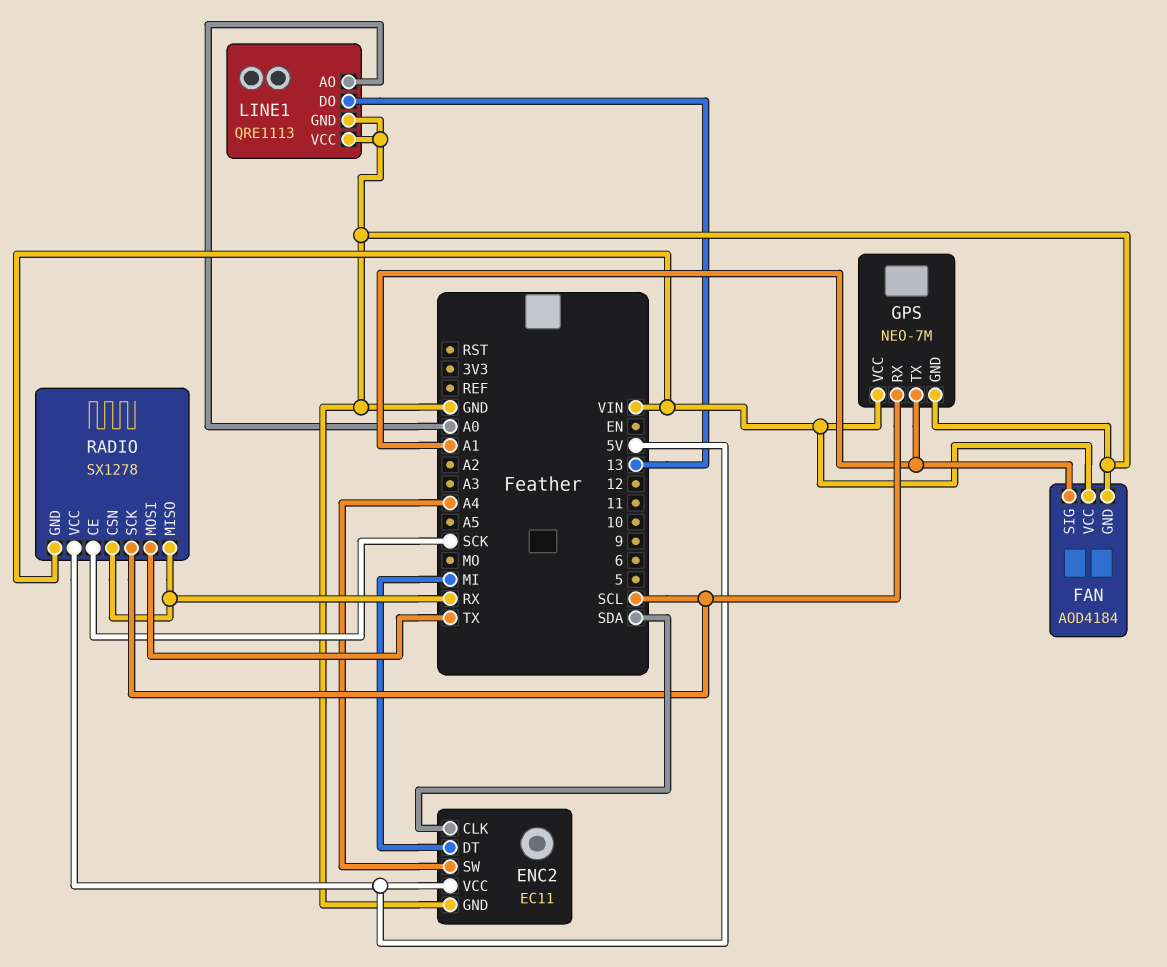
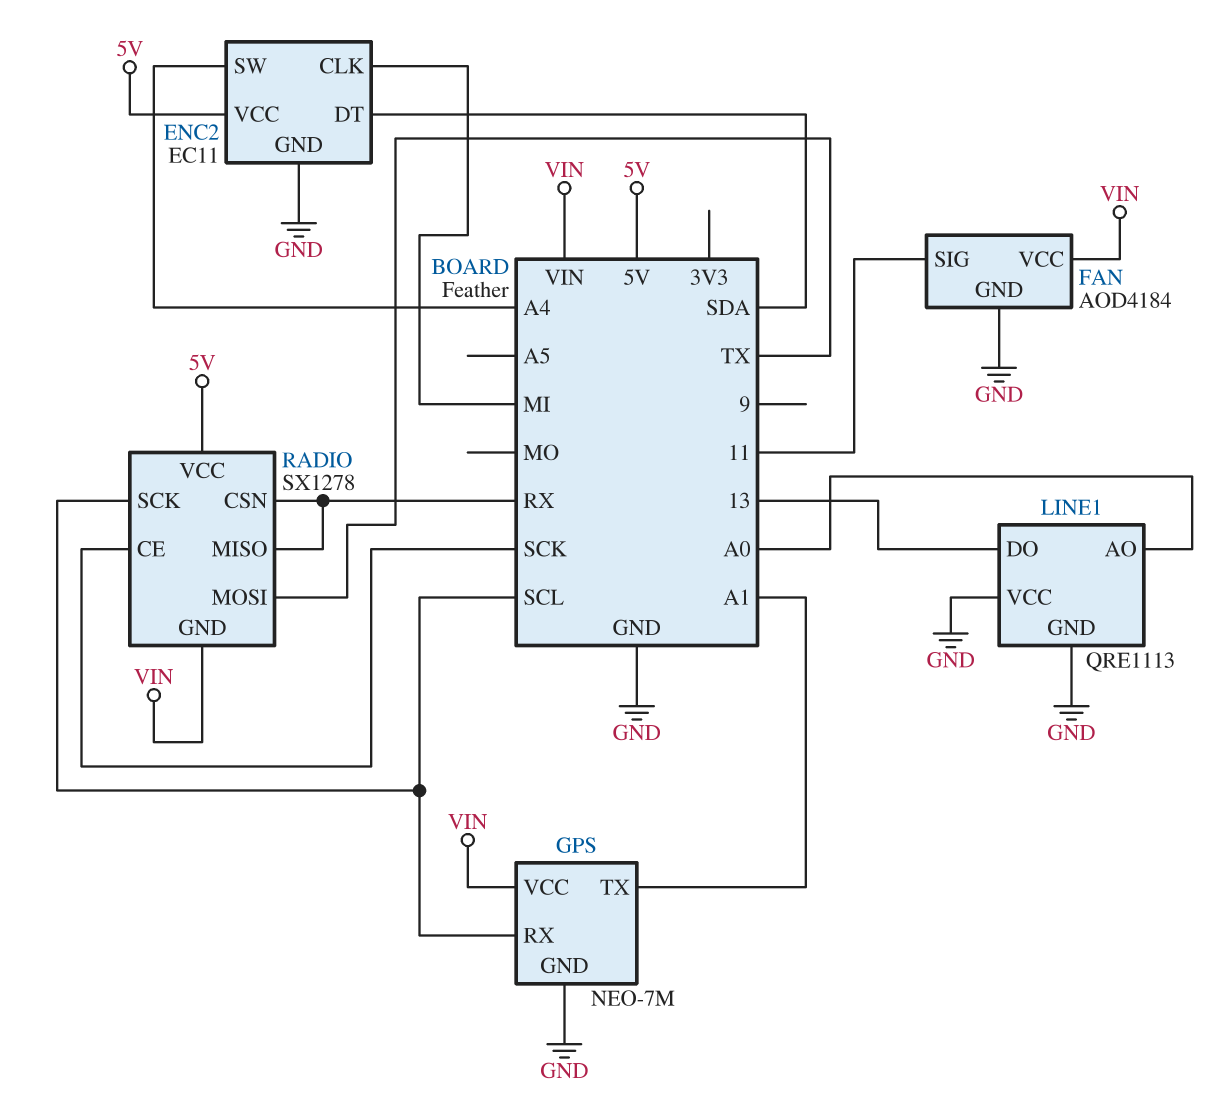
ENC2 pin CLK: SDA -> MI
ENC2 pin DT: MI -> SDA
FAN pin SIG: A1 -> 11

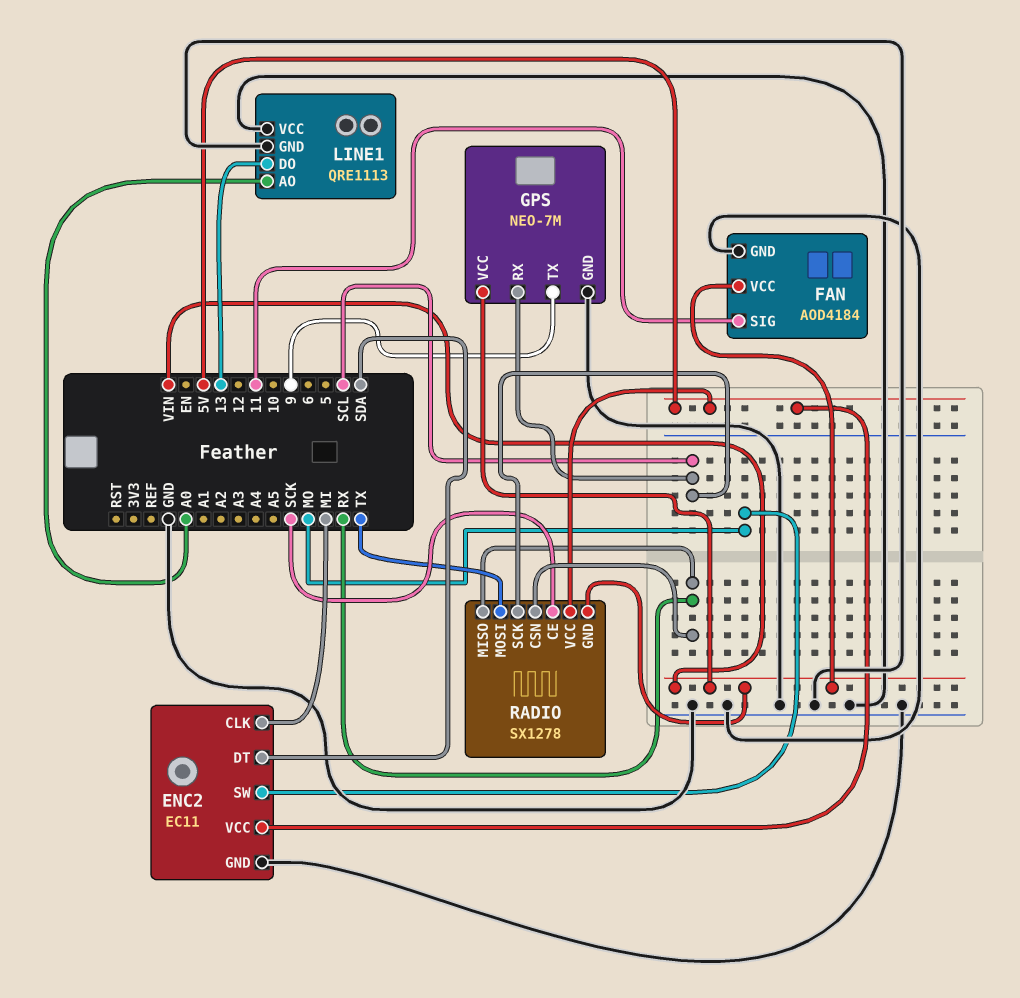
ENC2 pin SW: A4 -> MO
GPS pin TX: A1 -> 9

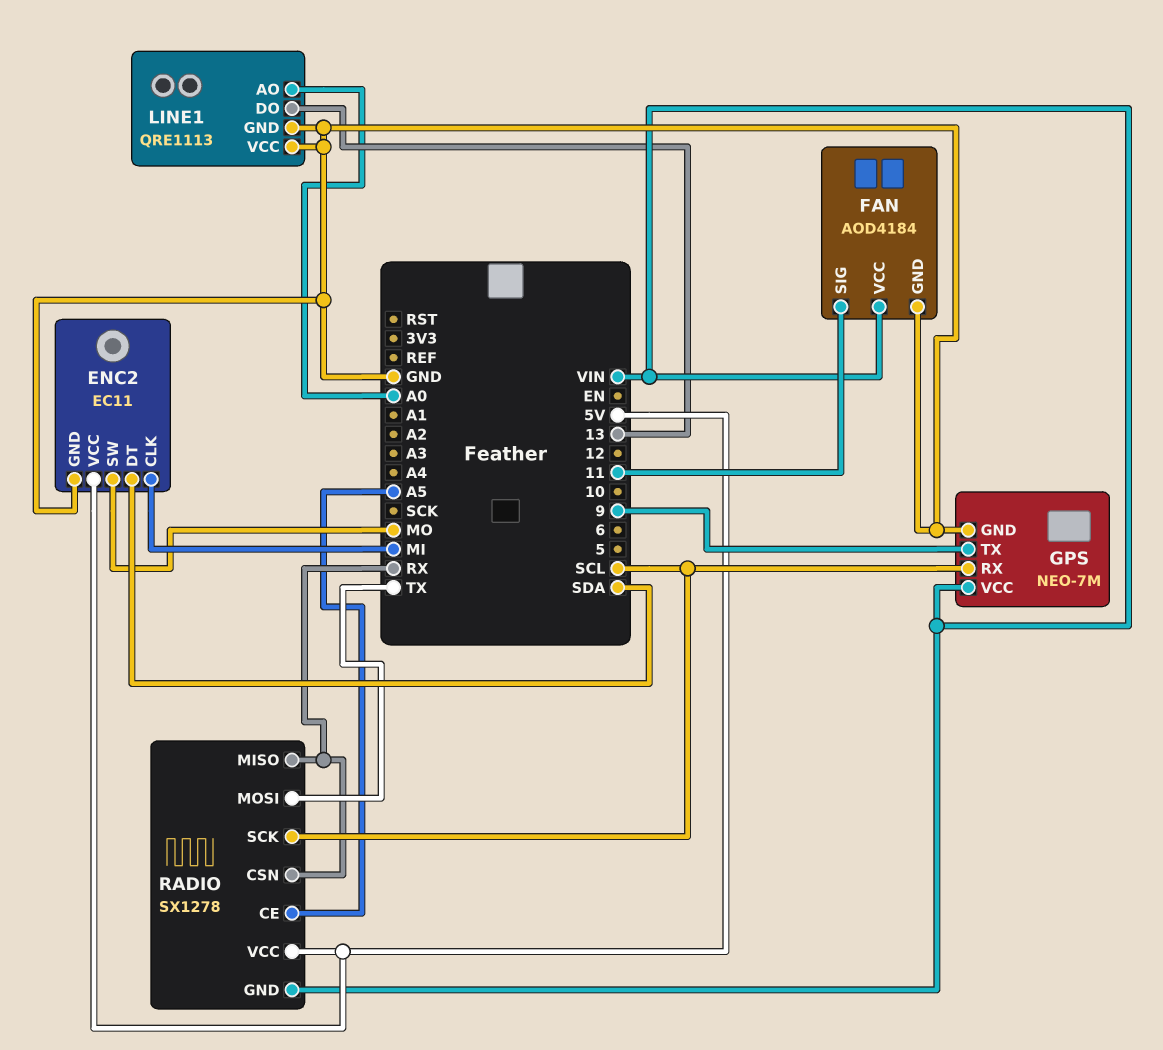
RADIO pin CE: SCK -> A5

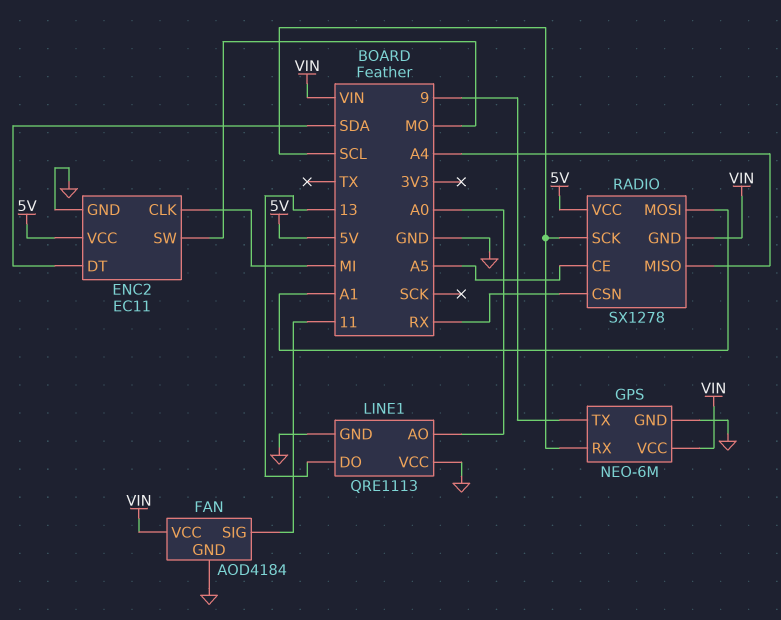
GPS: NEO-7M -> NEO-6M
RADIO pin MISO: RX -> A4
RADIO pin MOSI: TX -> A1

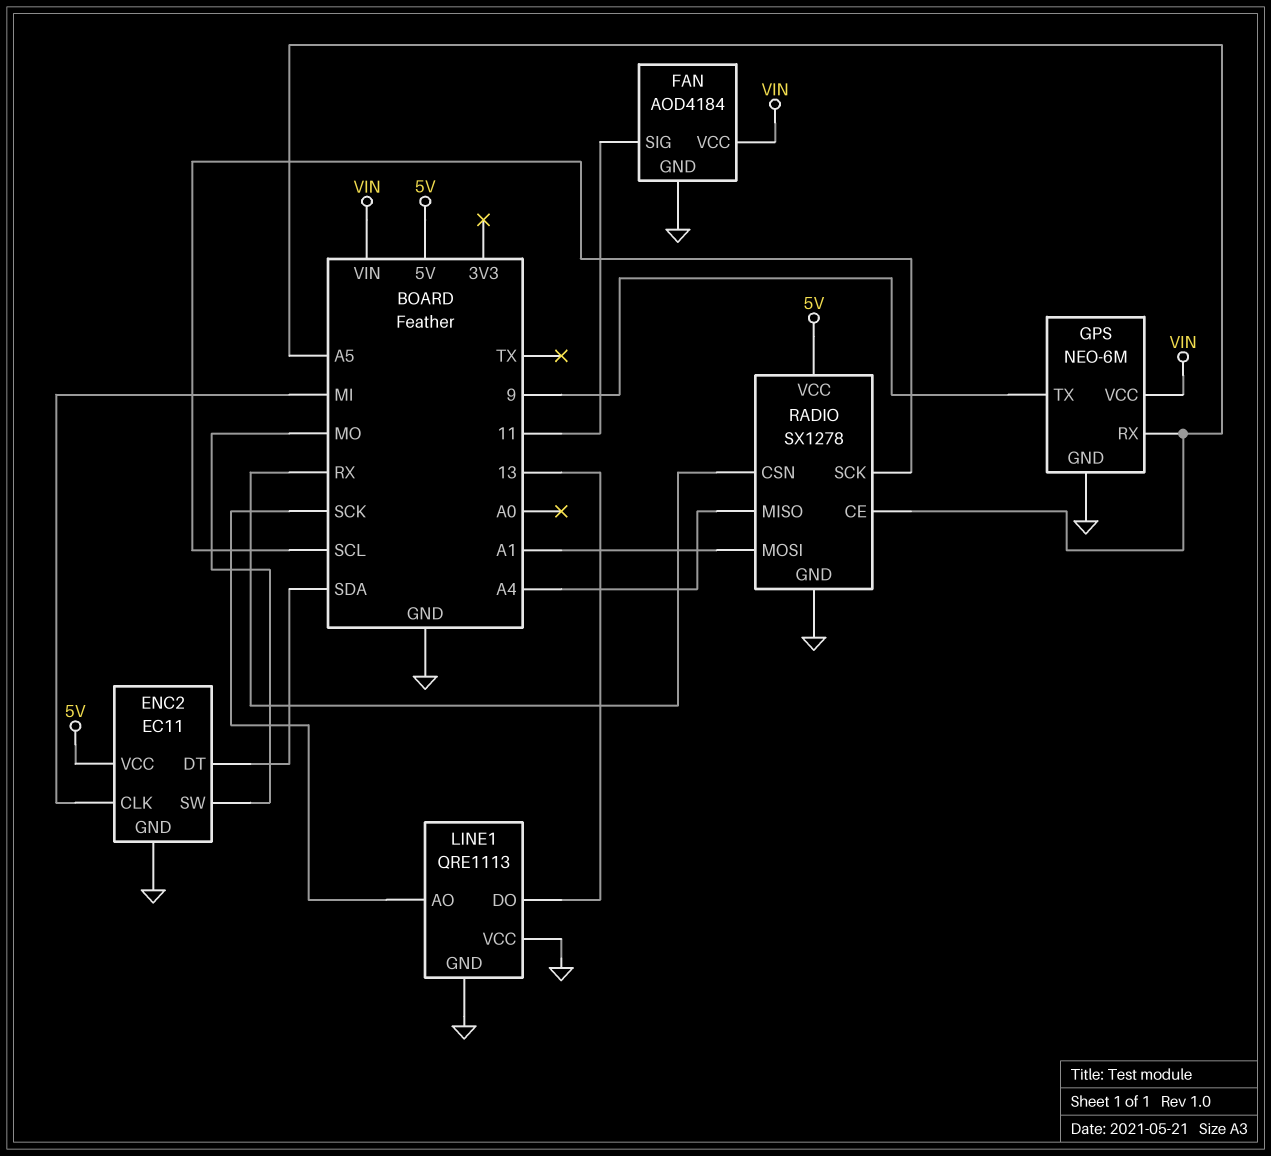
GPS pin RX: SCL -> A5
LINE1 pin AO: A0 -> SCK
RADIO pin GND: VIN -> GND

